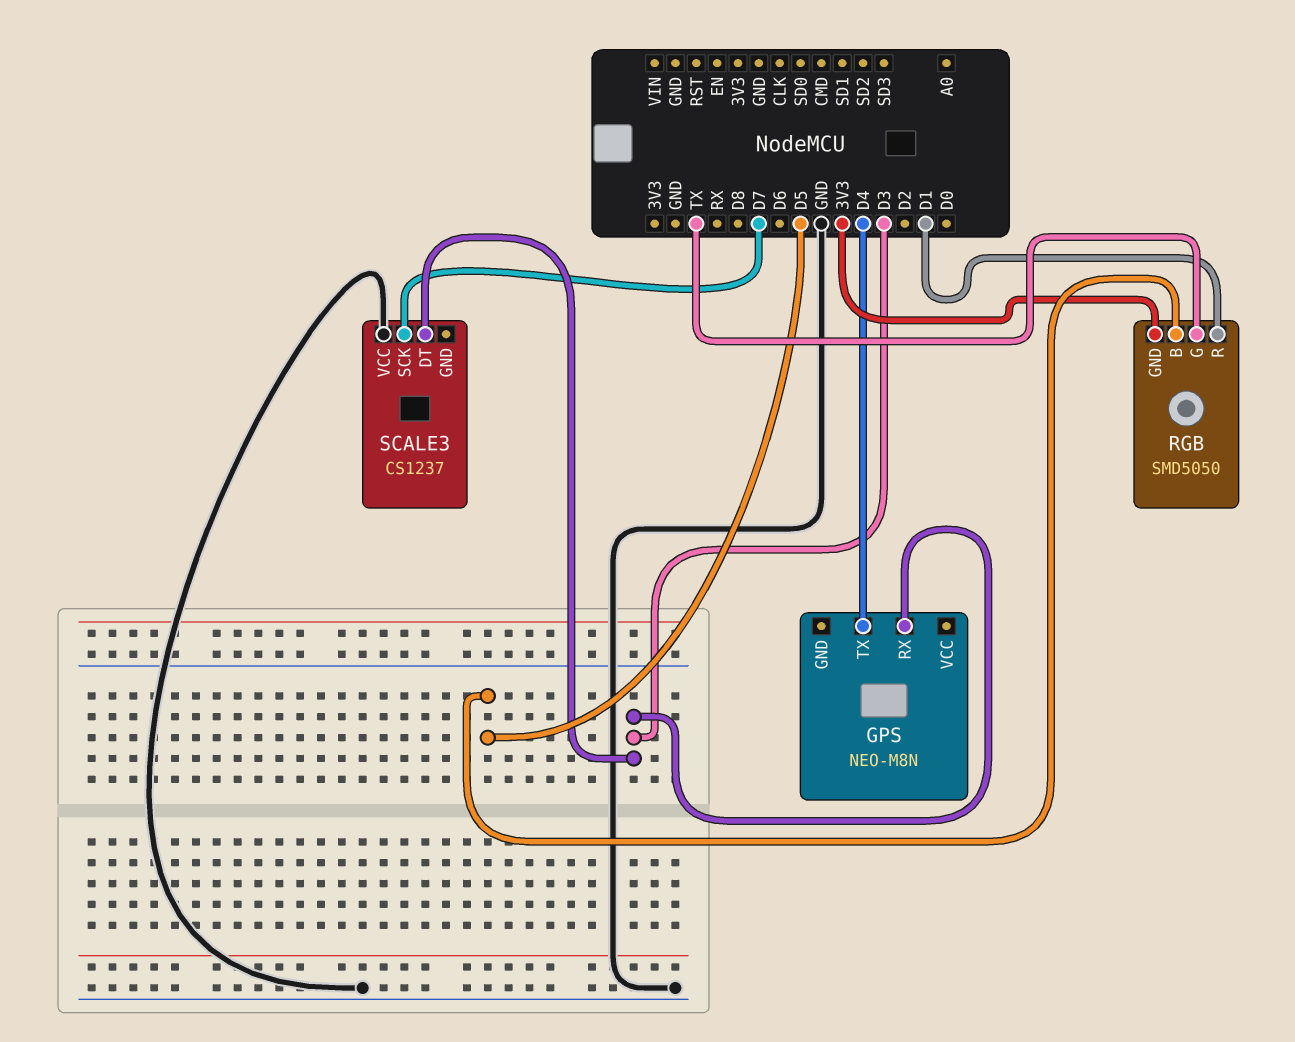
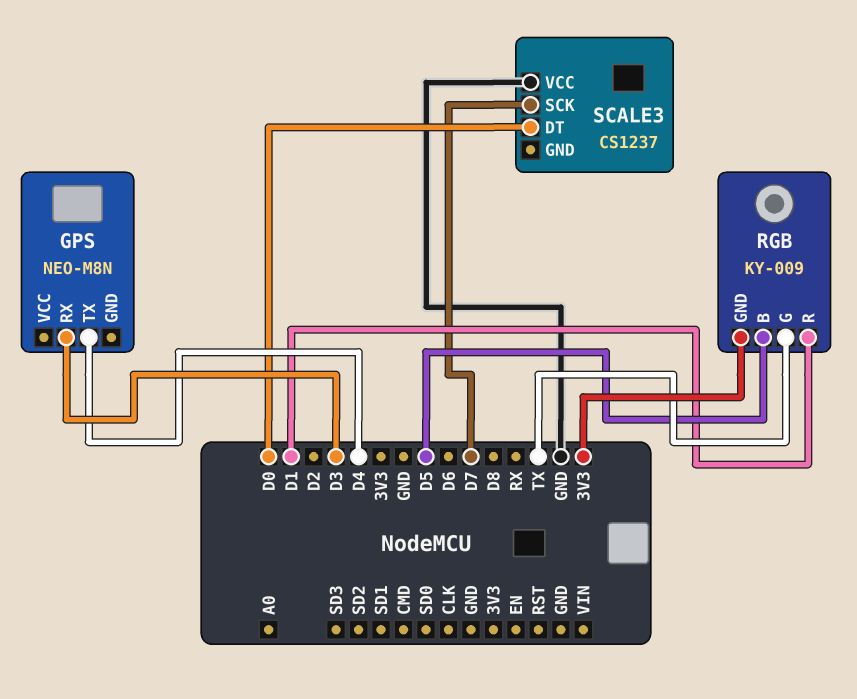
RGB: SMD5050 -> KY-009
SCALE3 pin DT: D3 -> D0

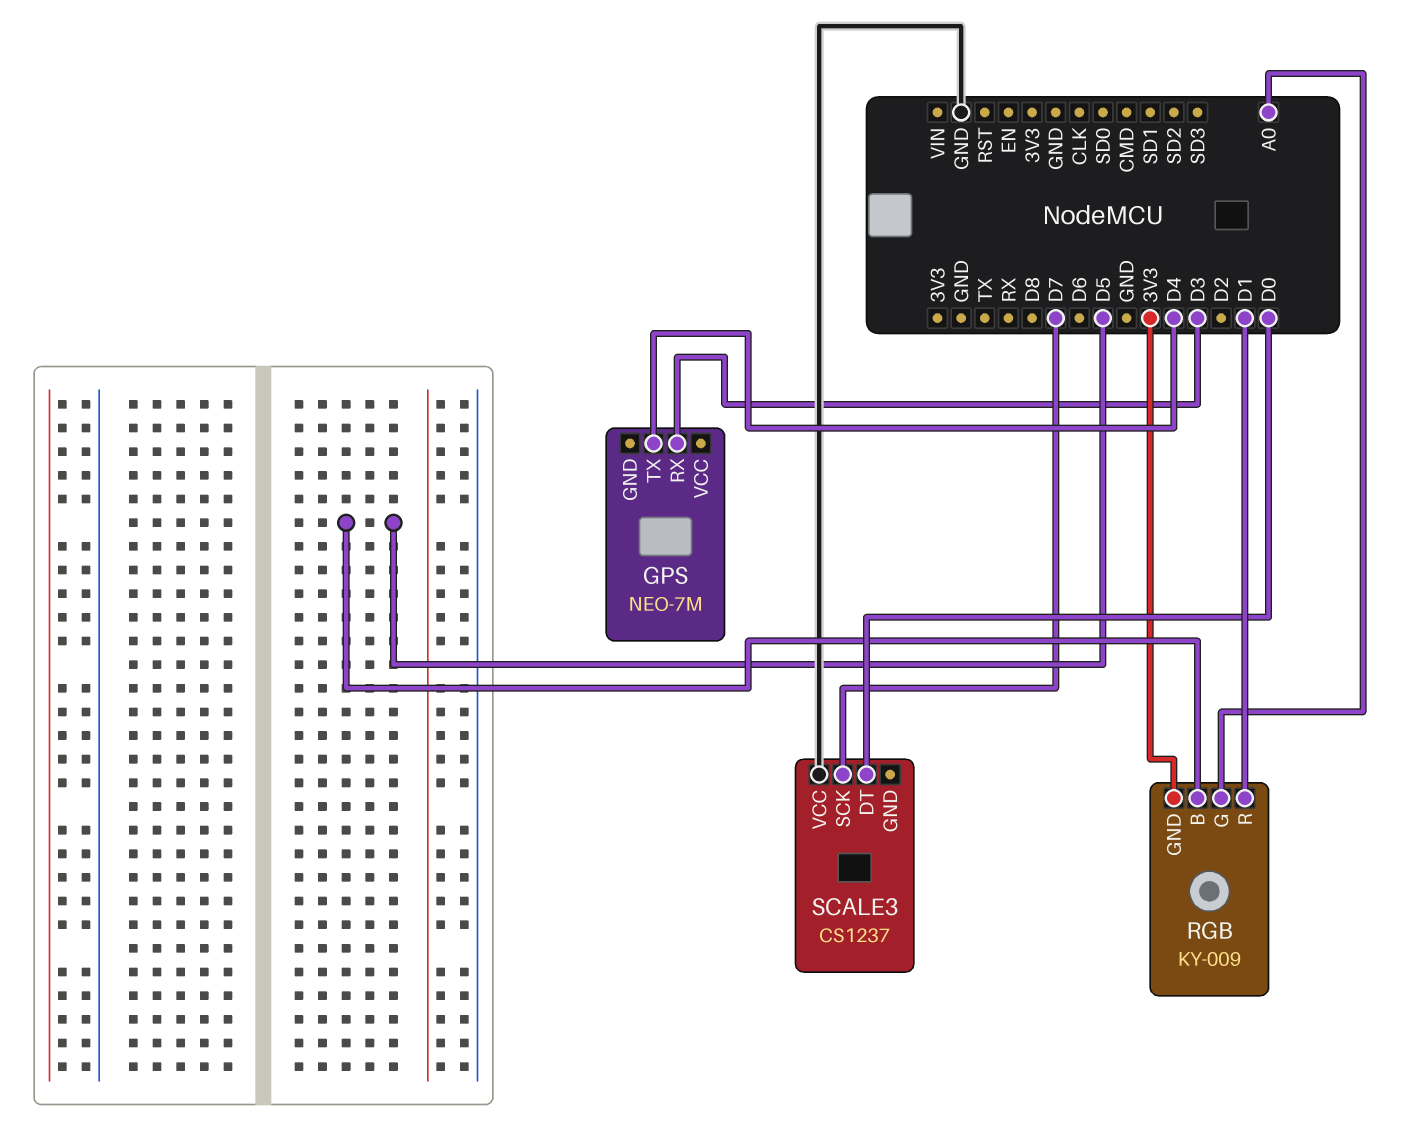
GPS: NEO-M8N -> NEO-7M
RGB pin G: TX -> A0

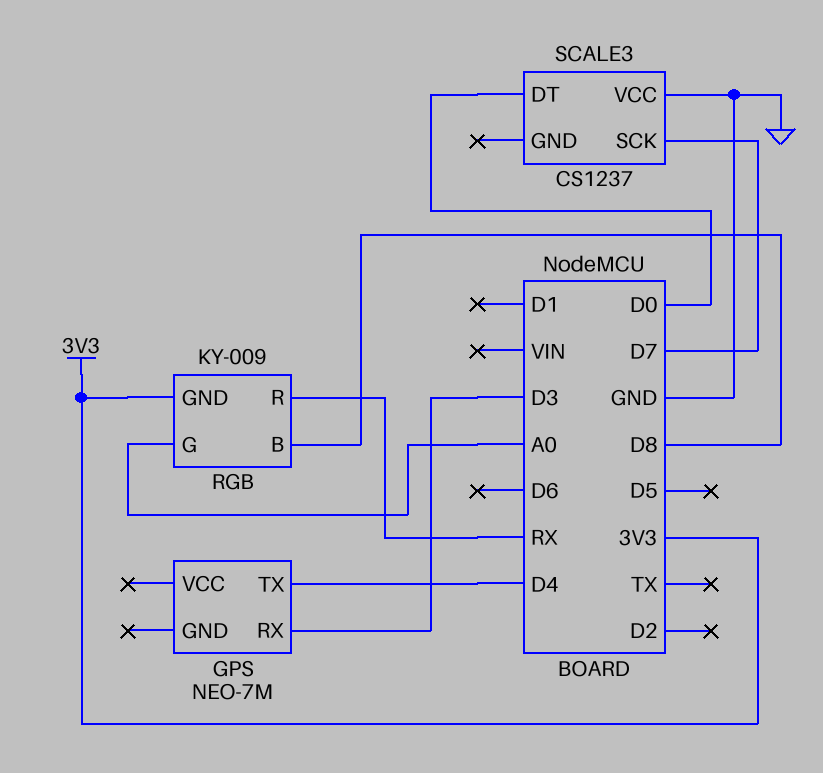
RGB pin B: D5 -> D8
RGB pin R: D1 -> RX

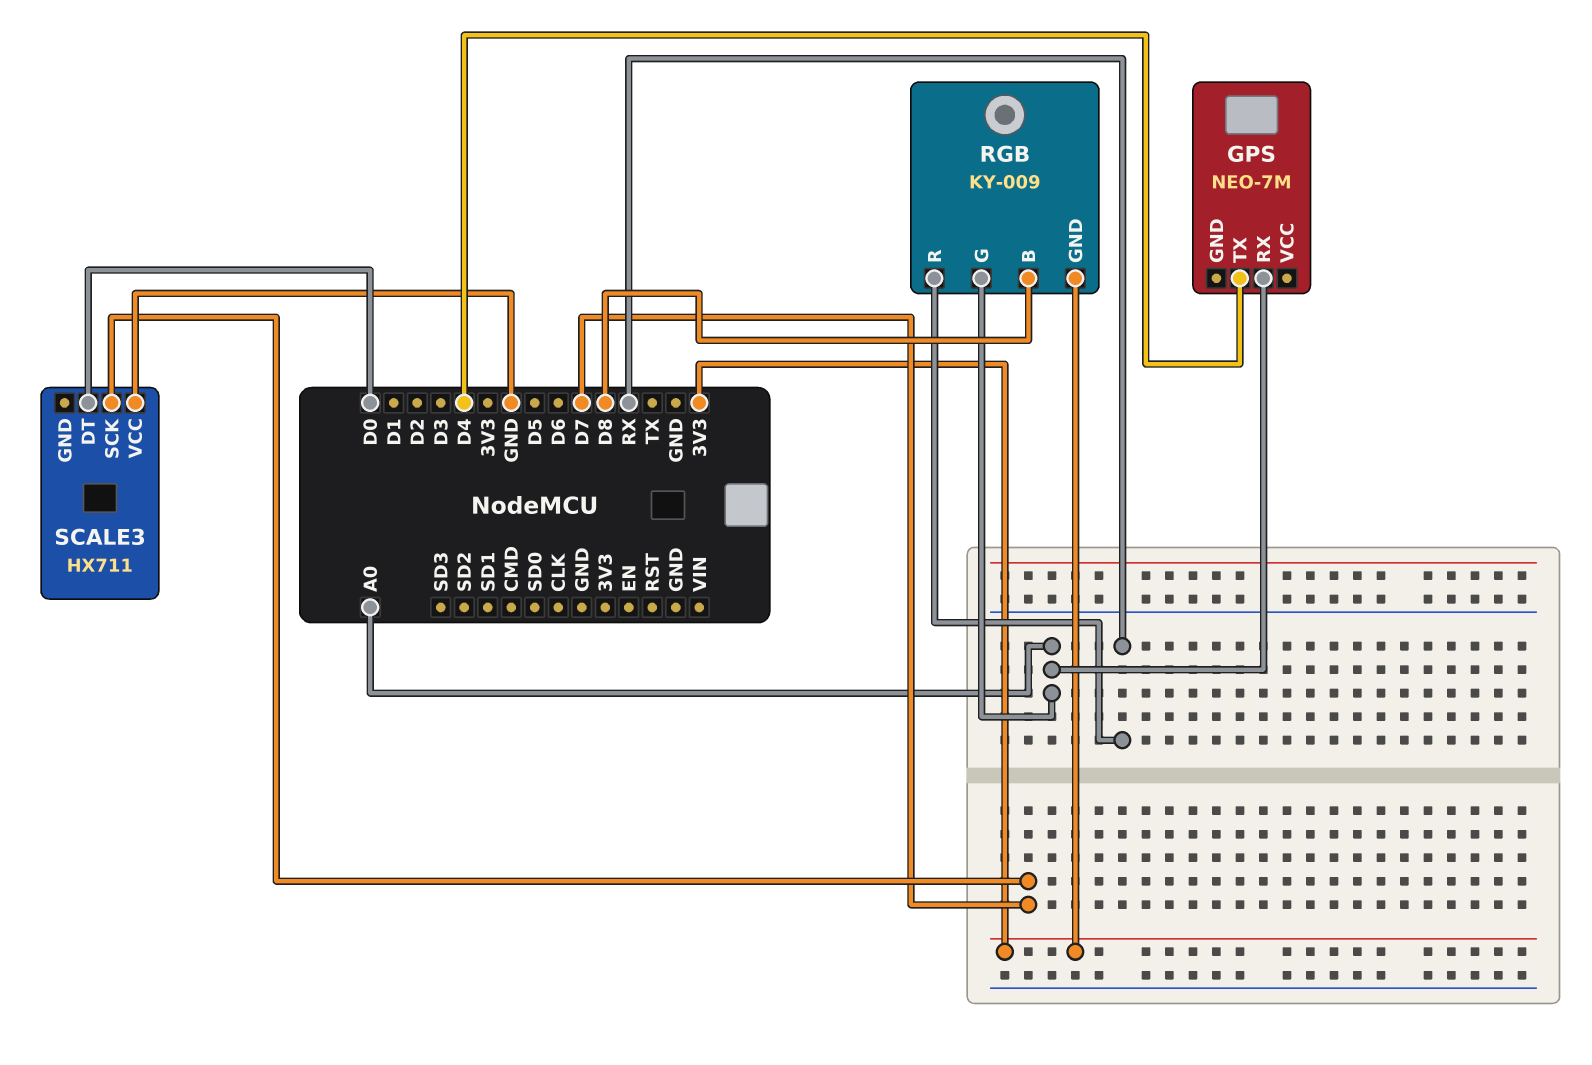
GPS pin RX: D3 -> A0
SCALE3: CS1237 -> HX711

